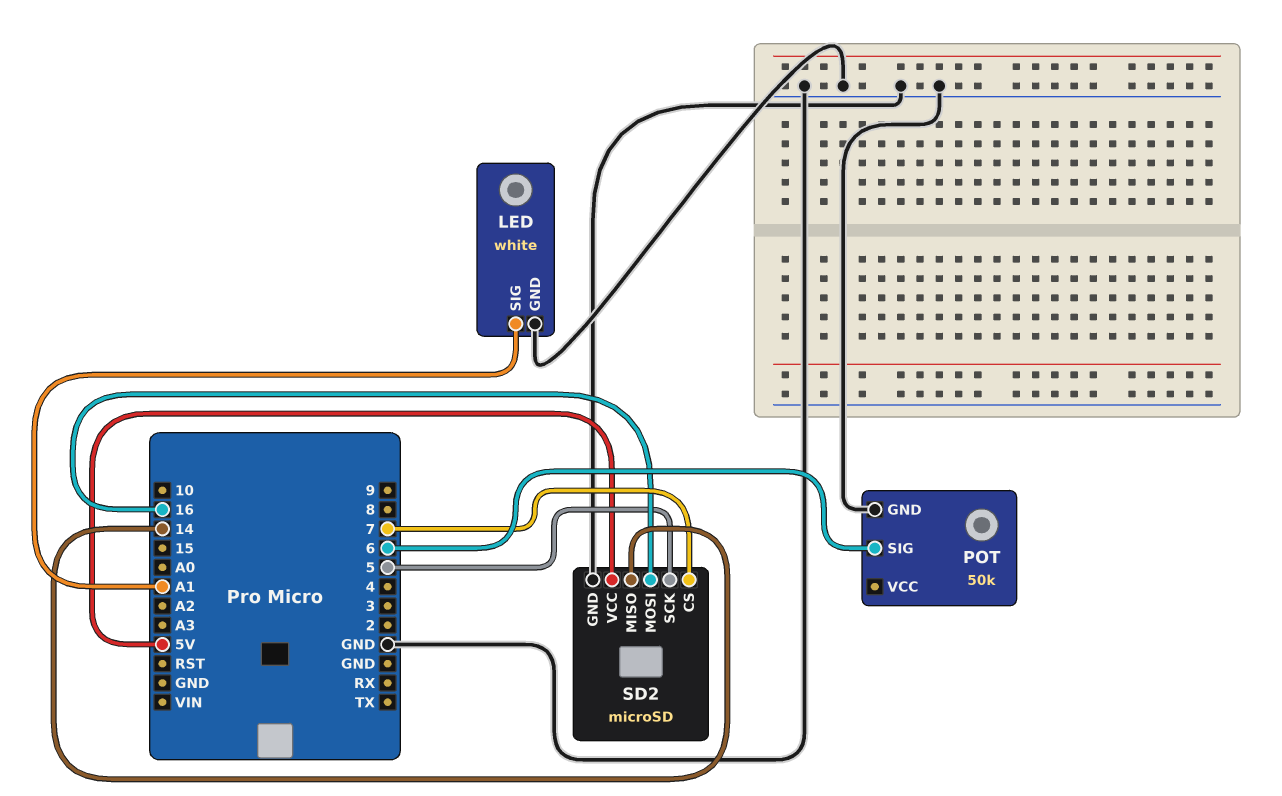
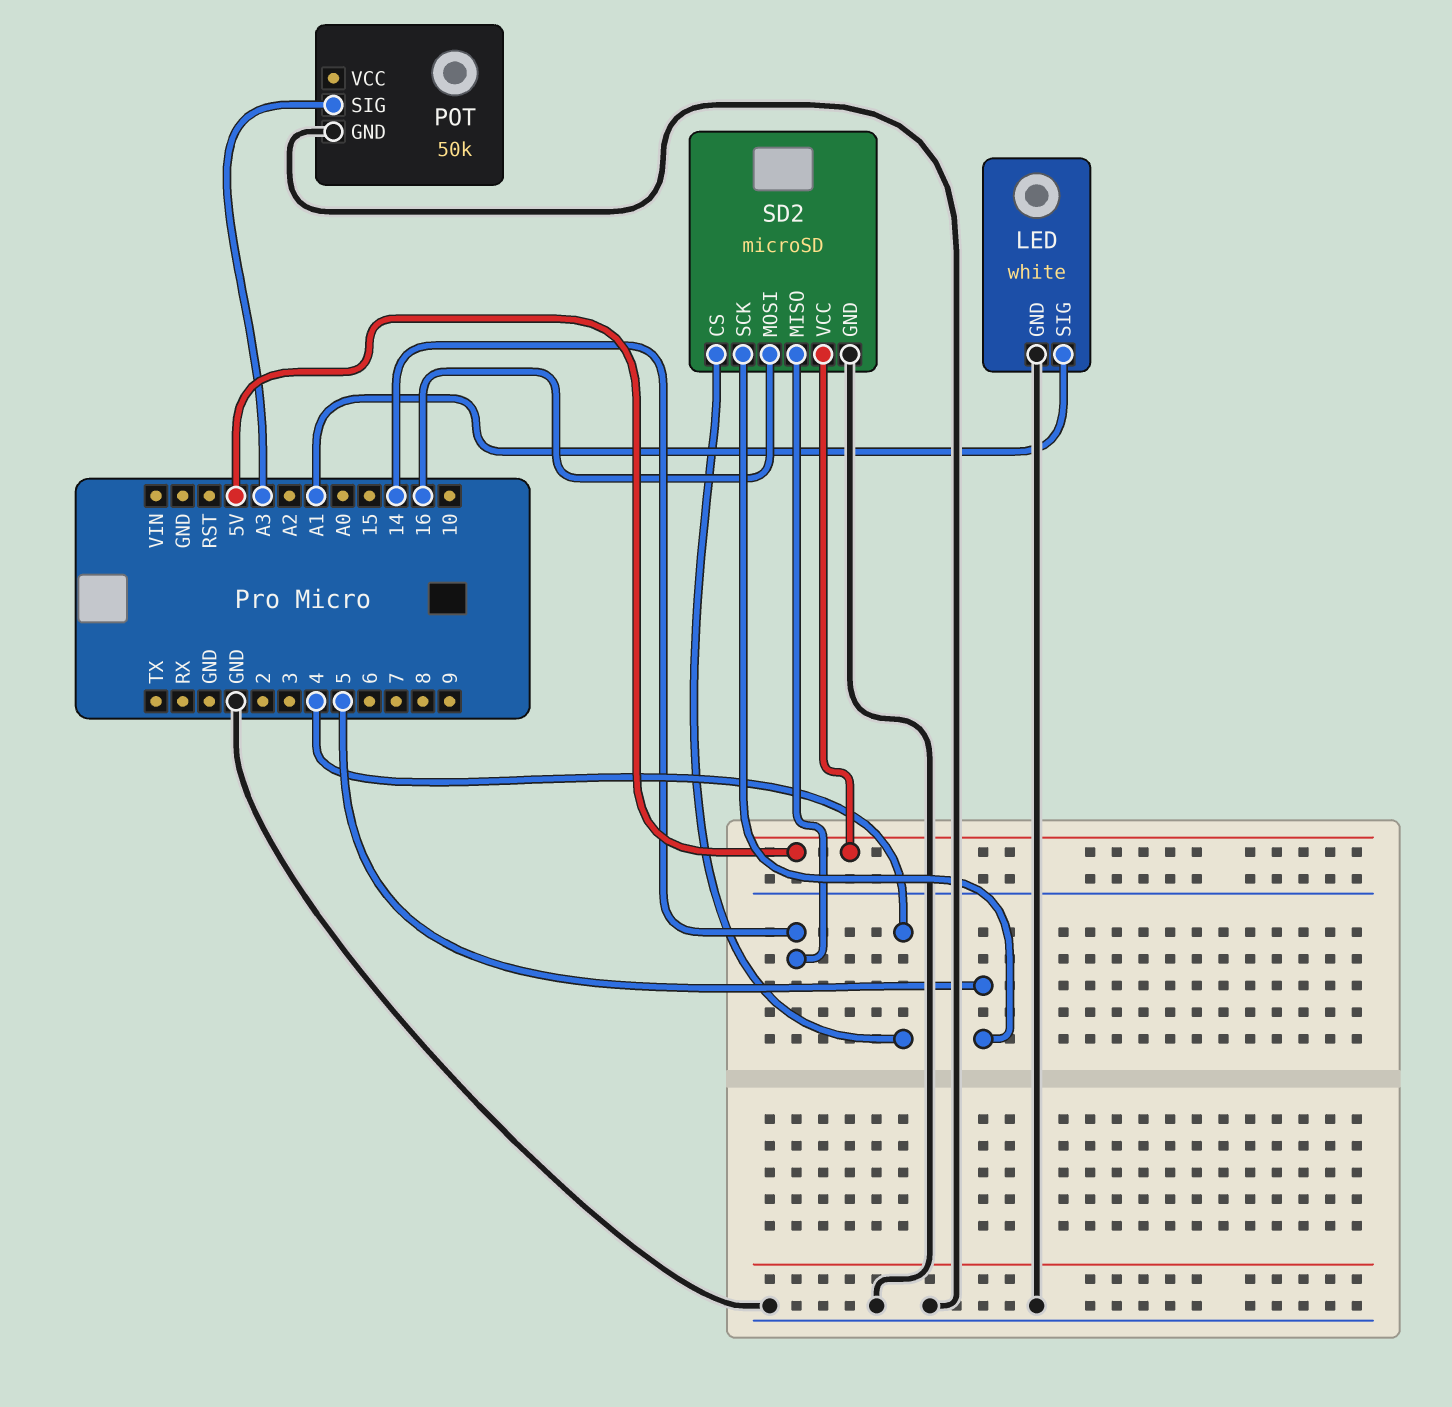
POT pin SIG: 6 -> A3
SD2 pin CS: 7 -> 4

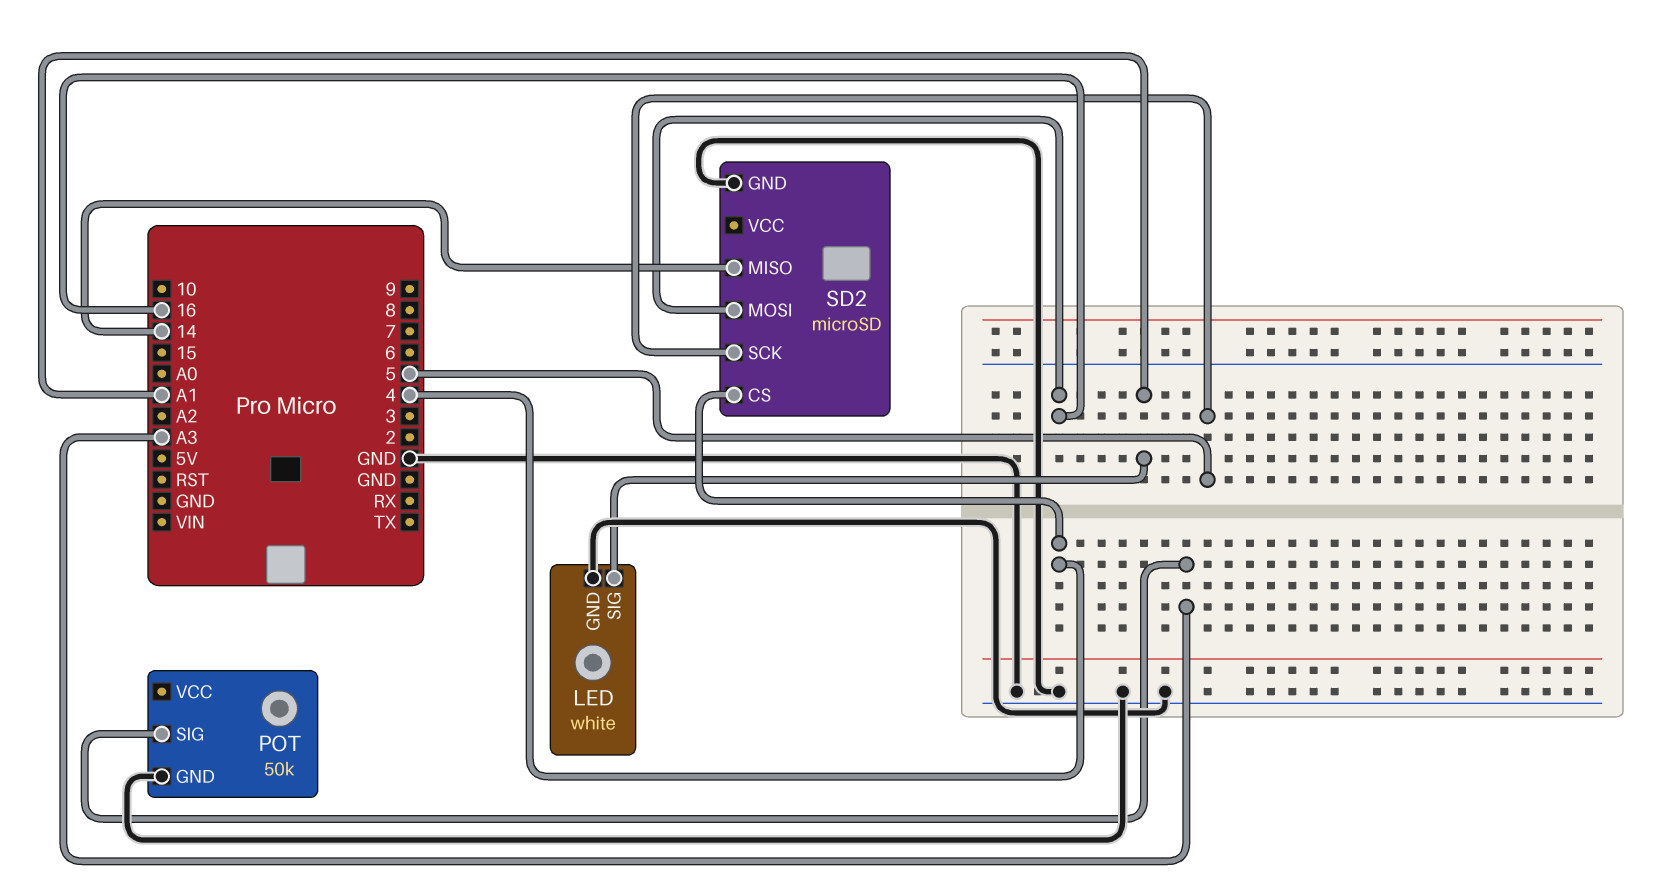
SD2 pin VCC: 5V -> none

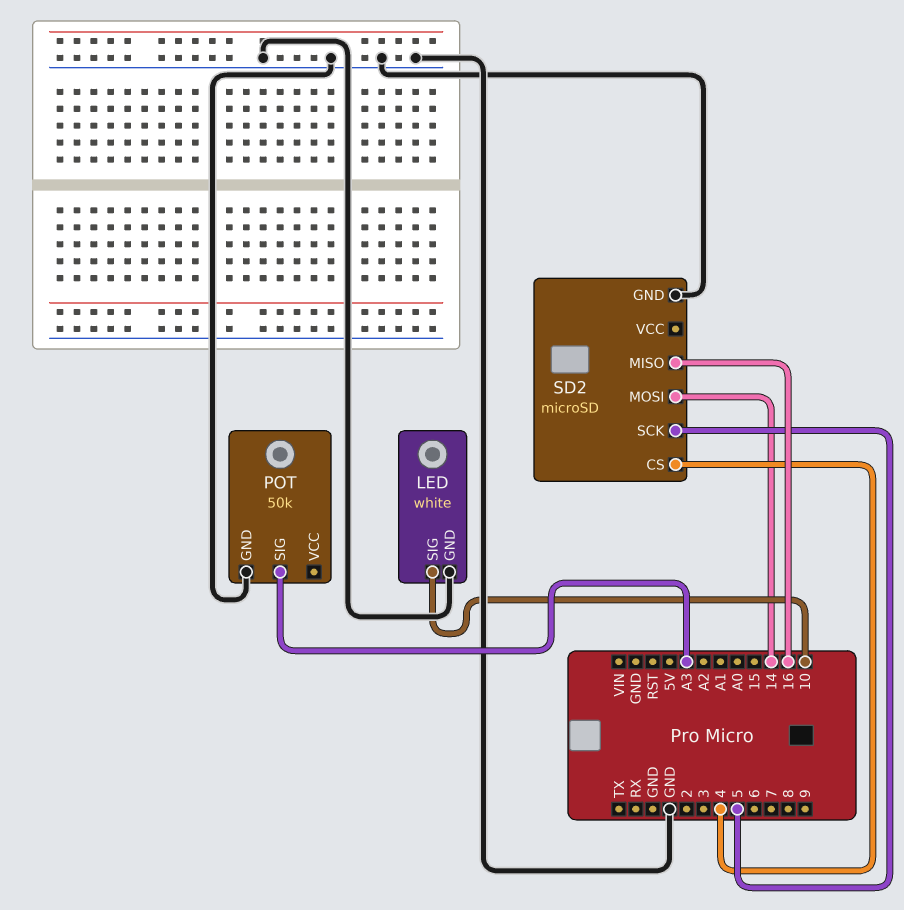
LED pin SIG: A1 -> 10
SD2 pin MISO: 14 -> 16
SD2 pin MOSI: 16 -> 14

